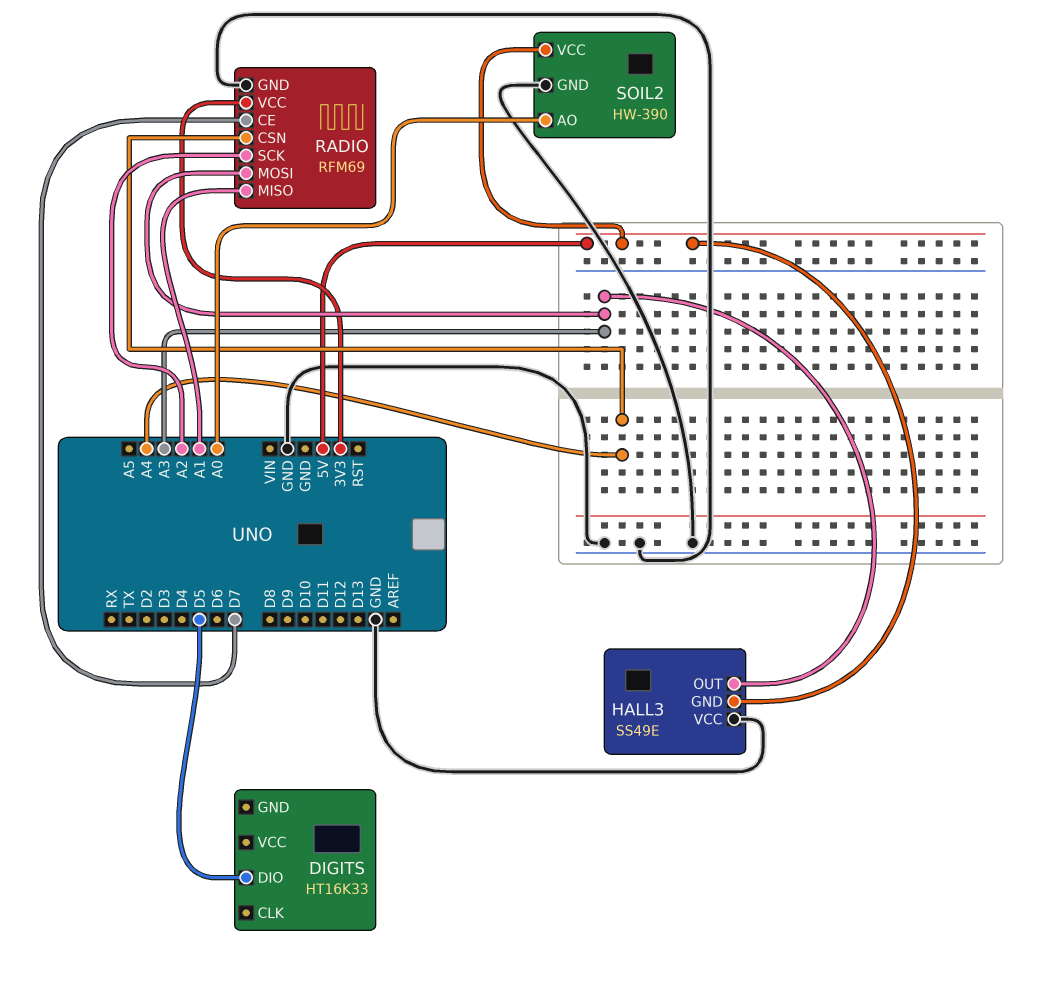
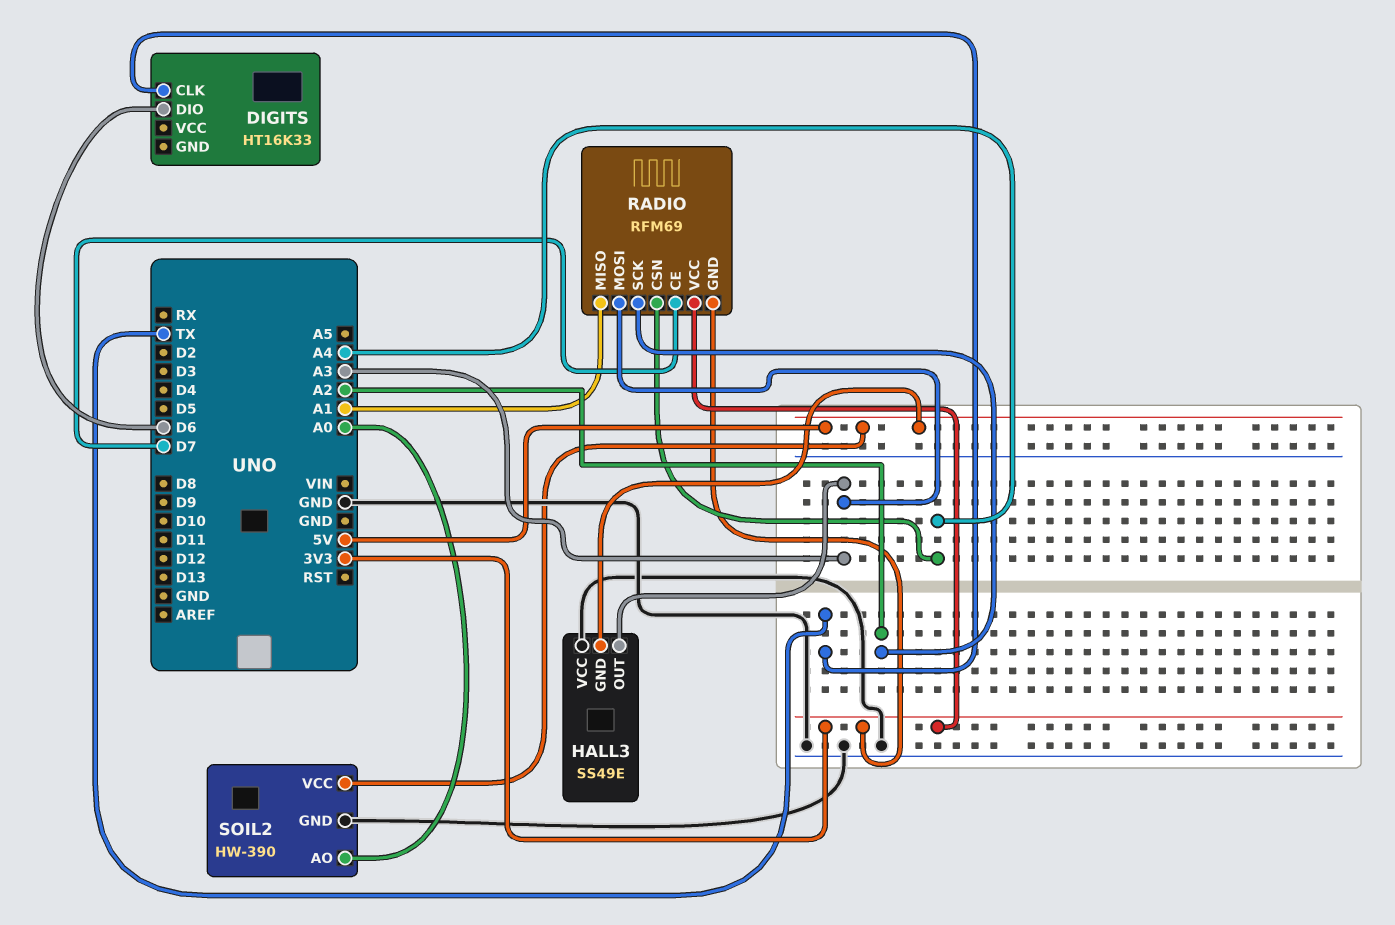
DIGITS pin CLK: none -> TX
DIGITS pin DIO: D5 -> D6
RADIO pin GND: GND -> 3V3

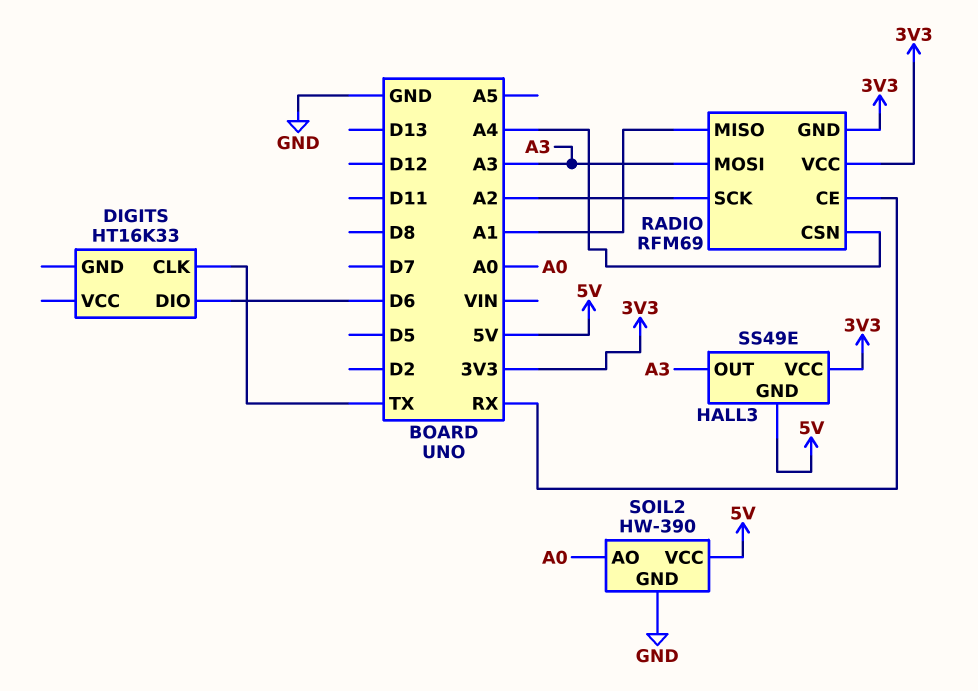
HALL3 pin VCC: GND -> 3V3
RADIO pin CE: D7 -> RX

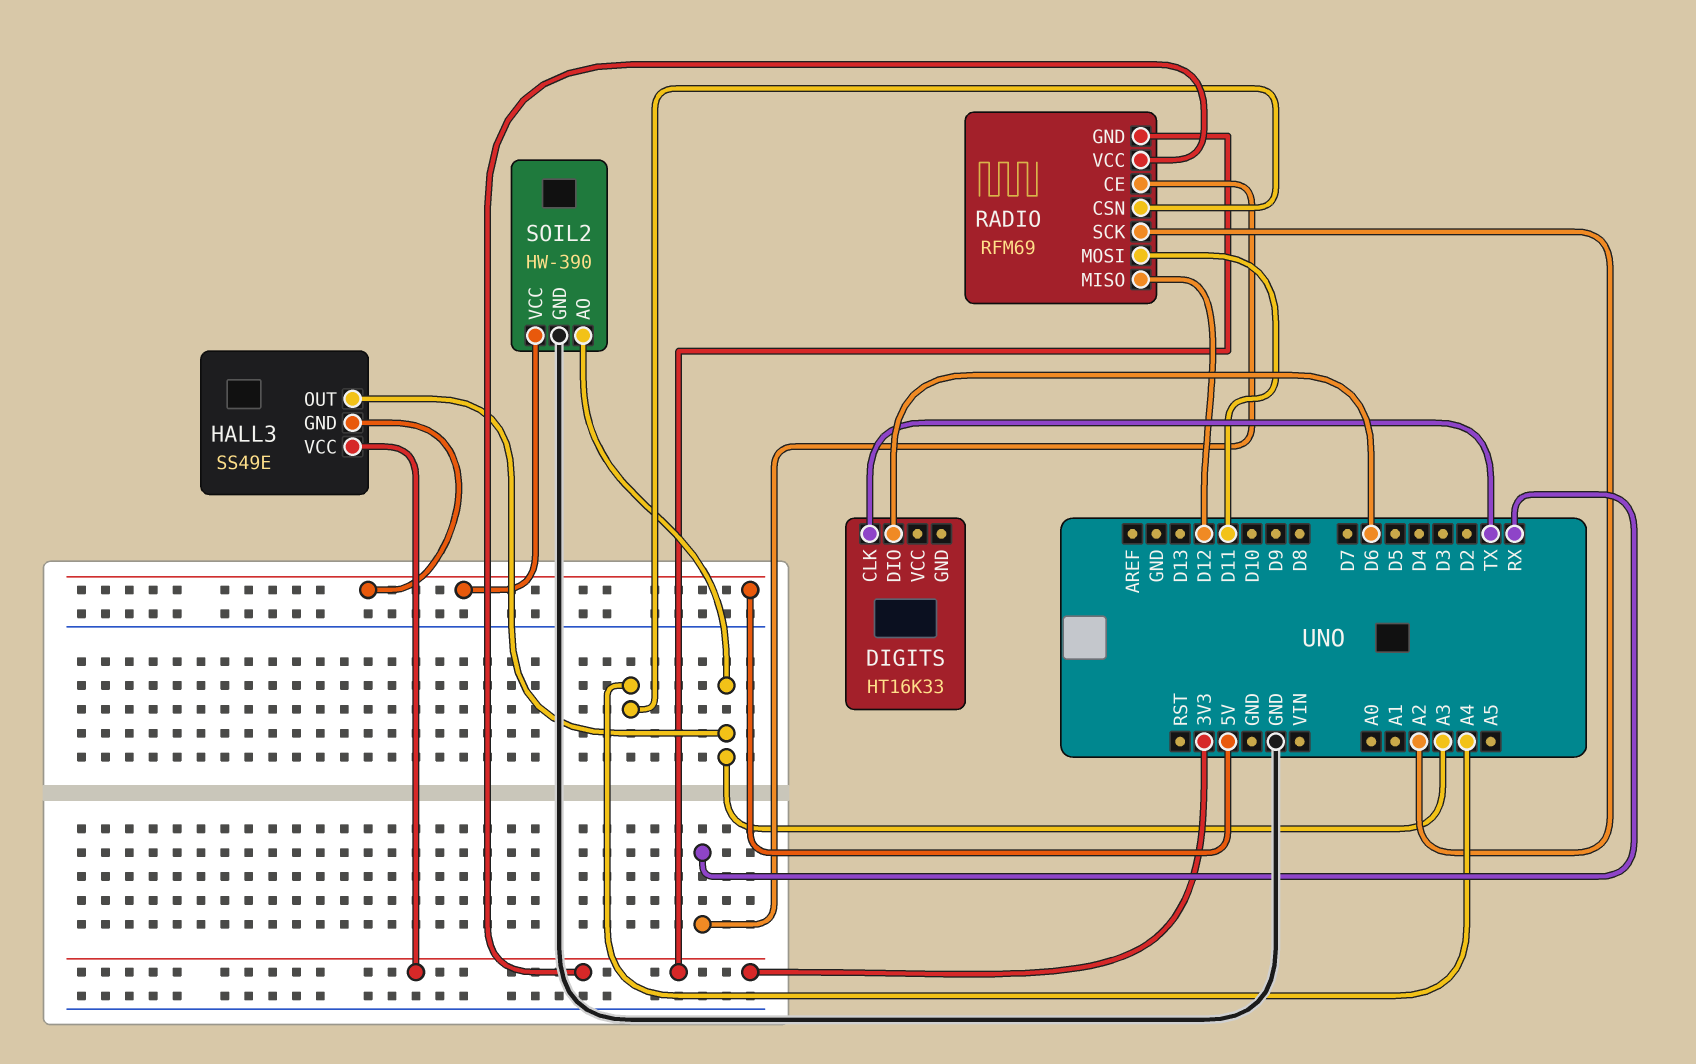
RADIO pin MISO: A1 -> D12
RADIO pin MOSI: A3 -> D11
SOIL2 pin AO: A0 -> A3

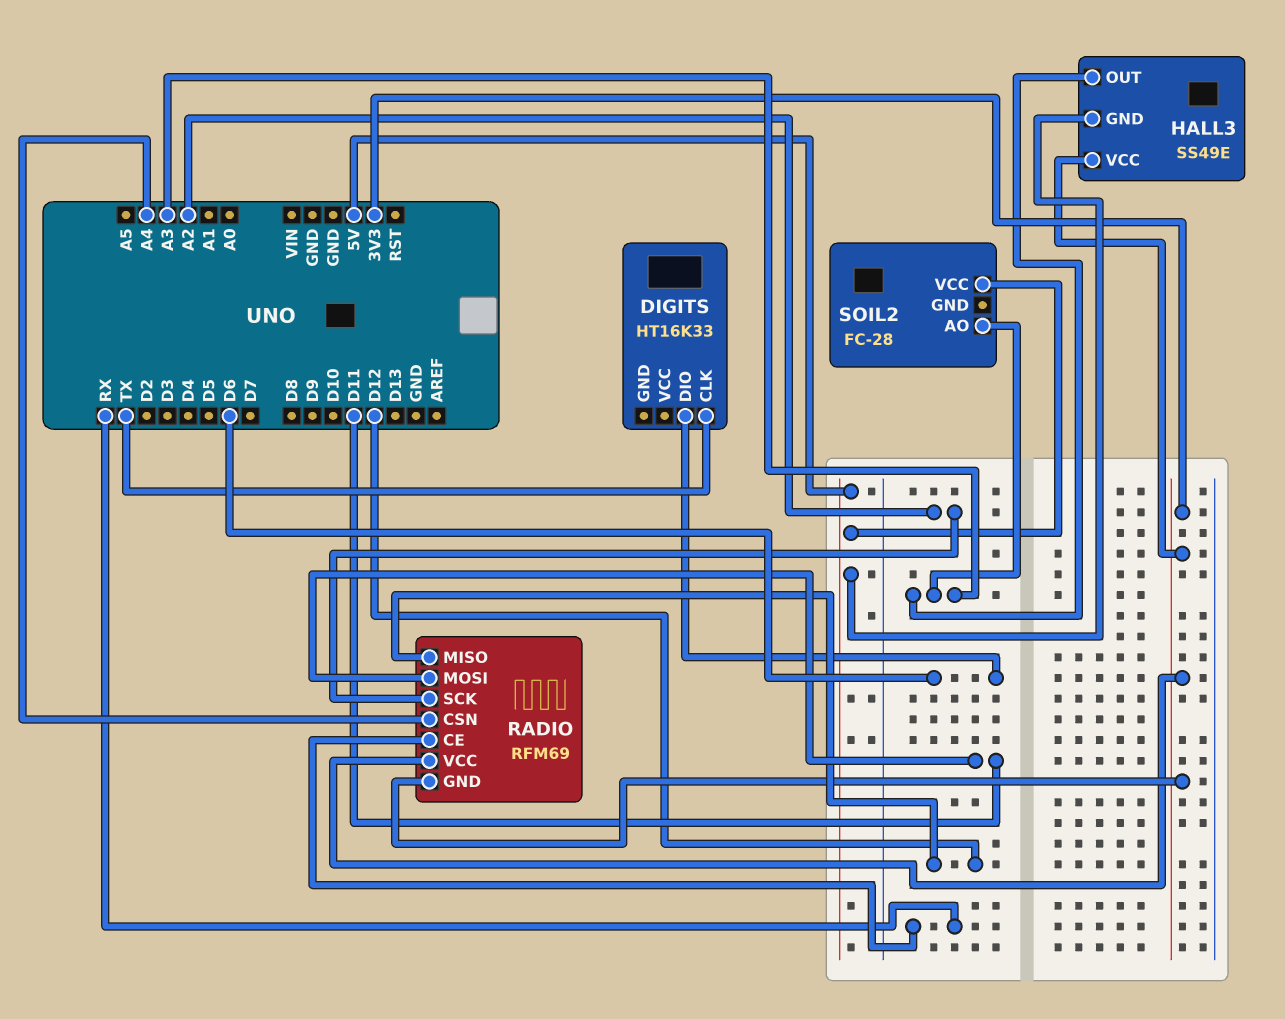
SOIL2: HW-390 -> FC-28
SOIL2 pin GND: GND -> none

